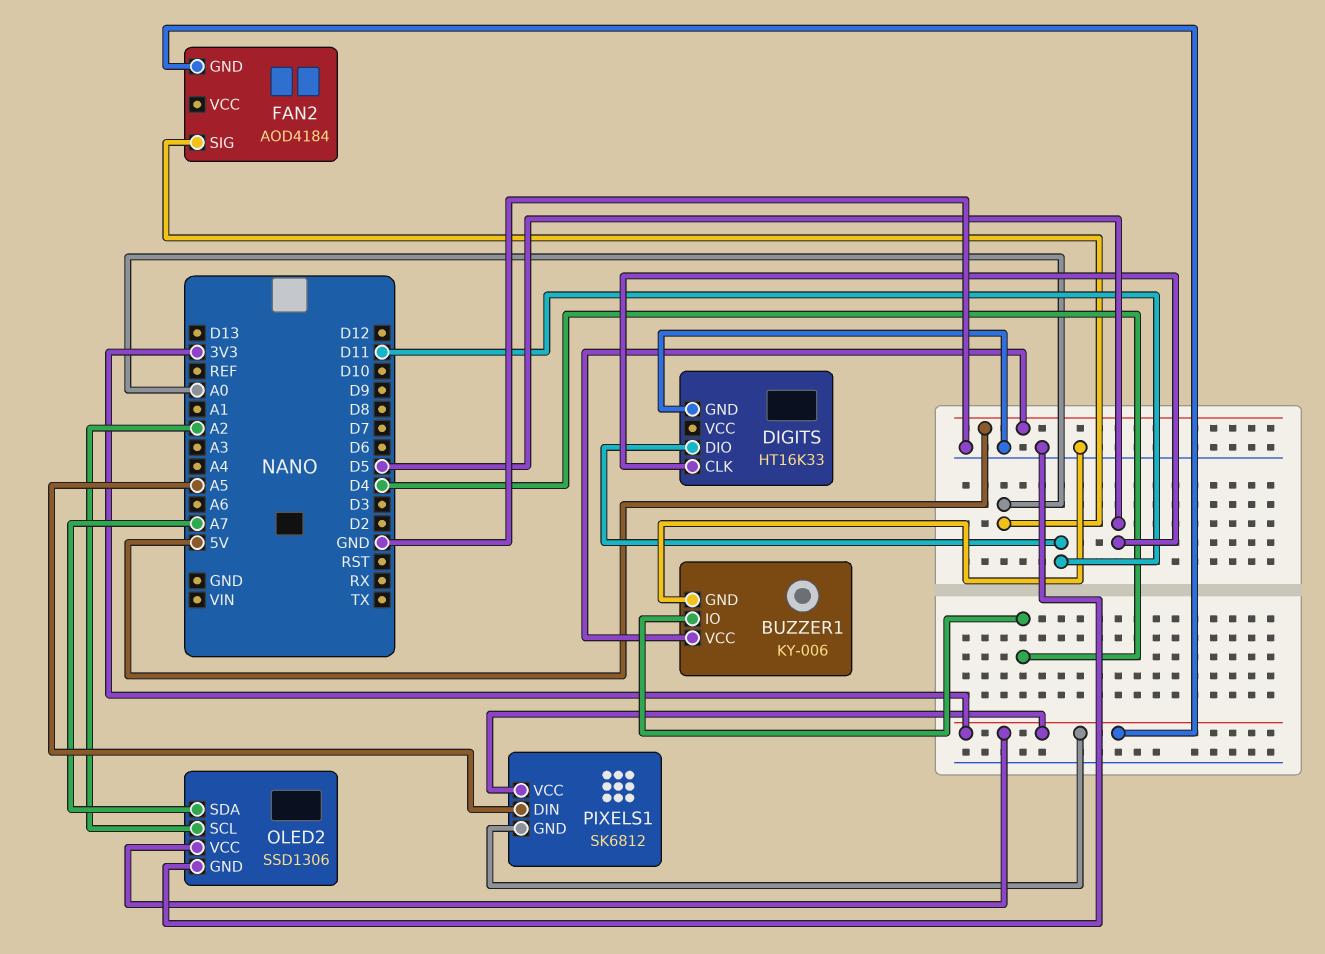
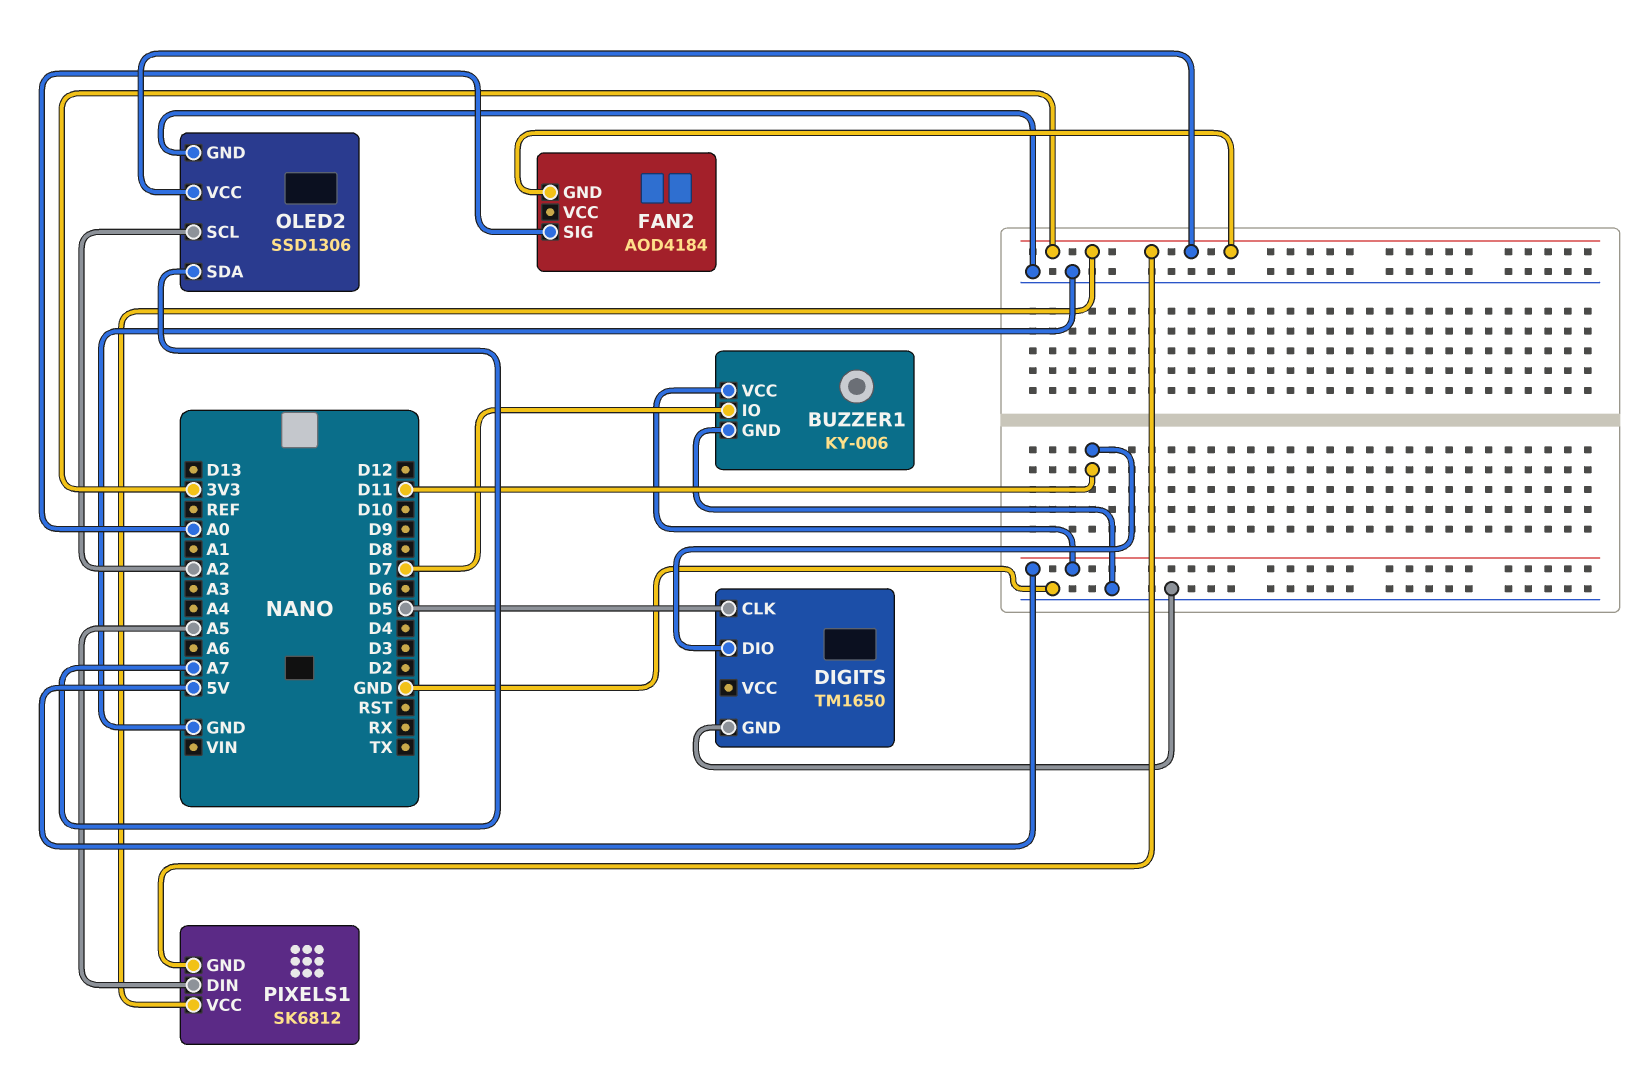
BUZZER1 pin IO: D4 -> D7
DIGITS: HT16K33 -> TM1650

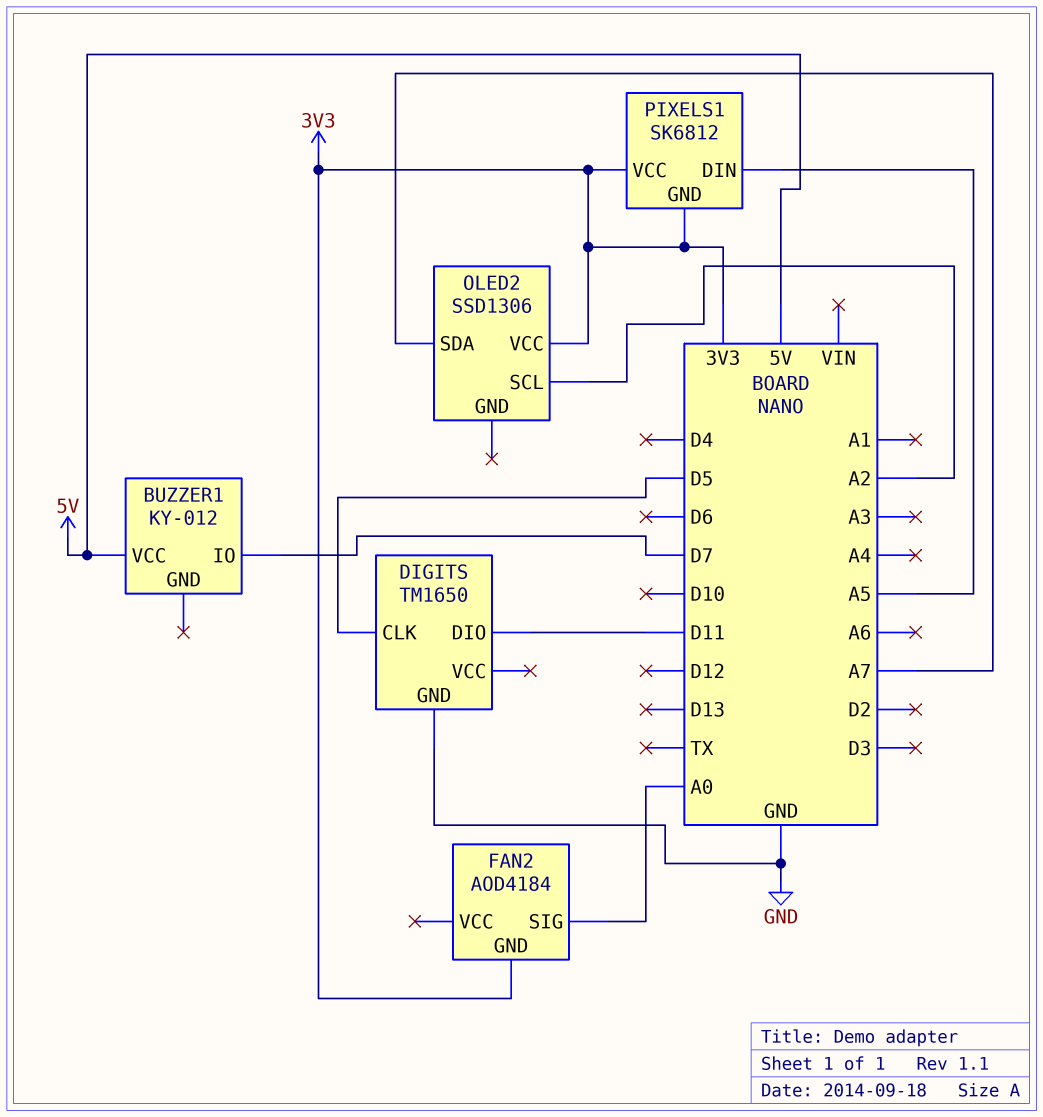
BUZZER1: KY-006 -> KY-012
BUZZER1 pin GND: GND -> none
OLED2 pin GND: GND -> none

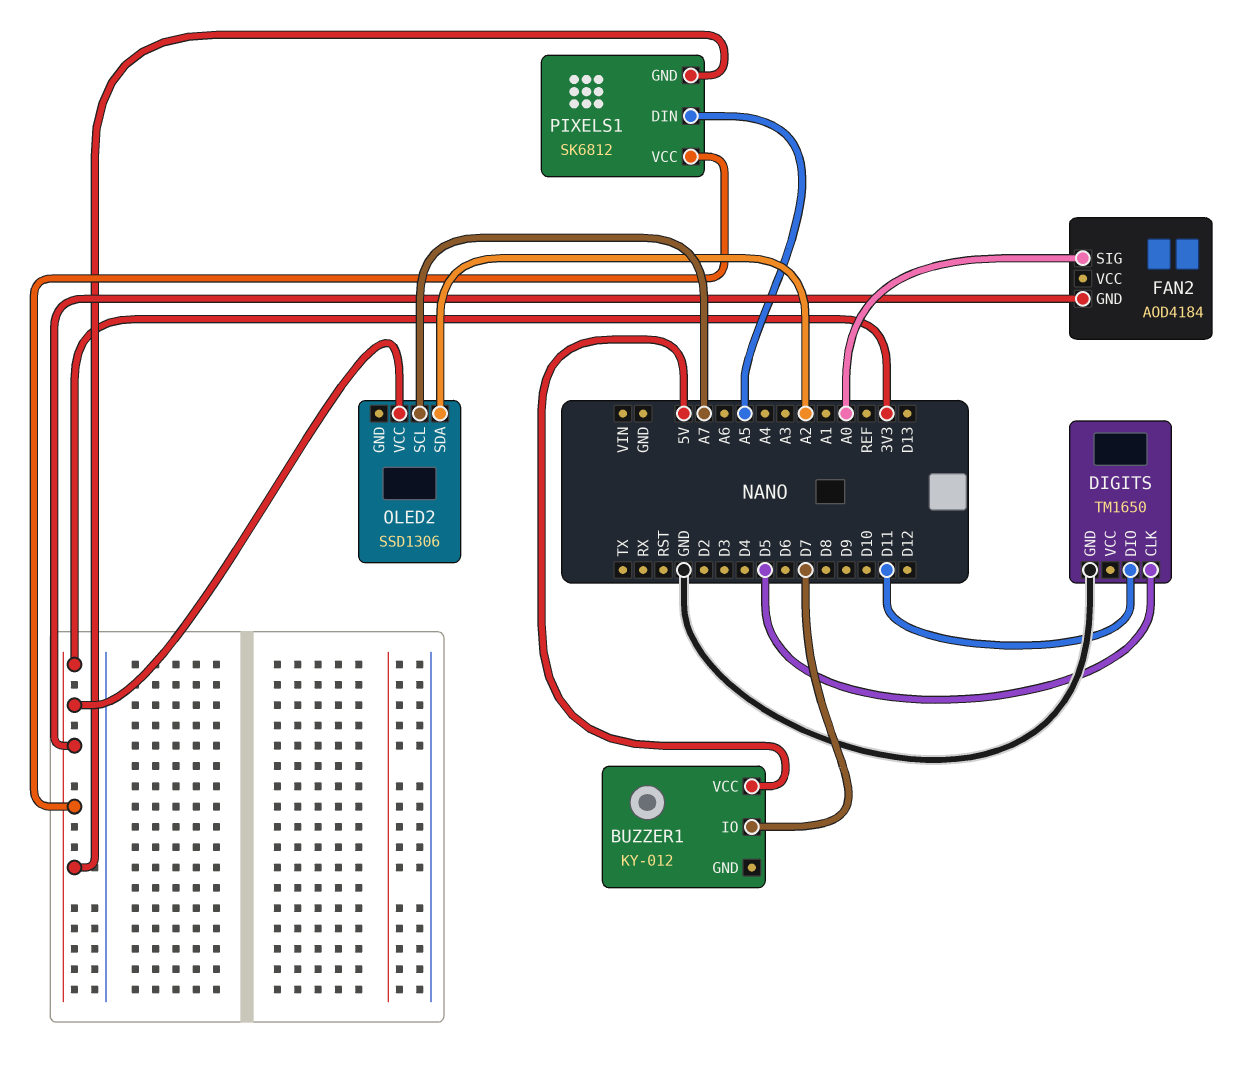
OLED2 pin SCL: A2 -> A7
OLED2 pin SDA: A7 -> A2

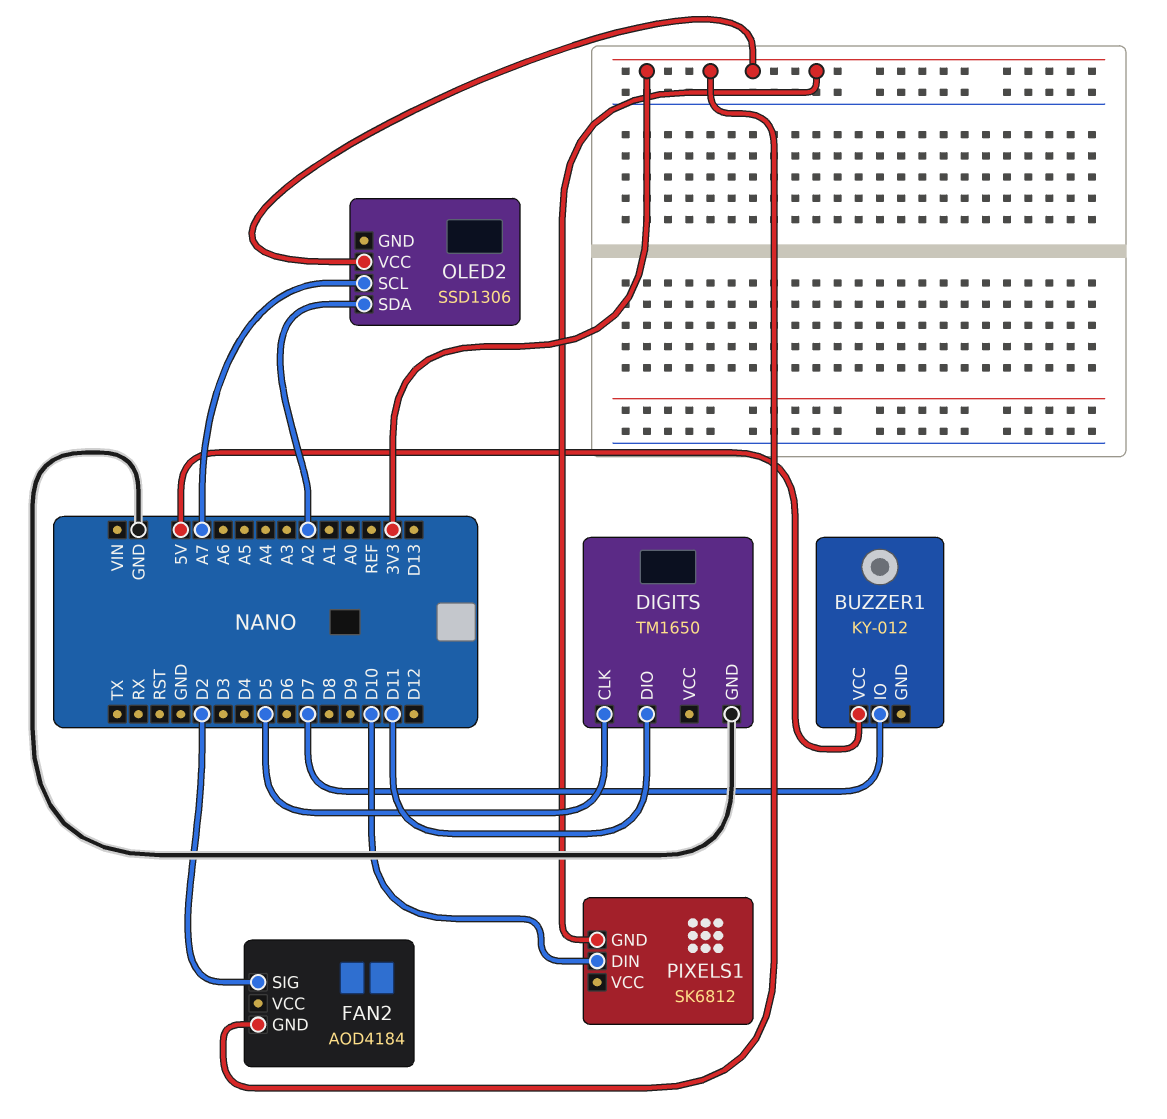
FAN2 pin SIG: A0 -> D2
PIXELS1 pin DIN: A5 -> D10
PIXELS1 pin VCC: 3V3 -> none

